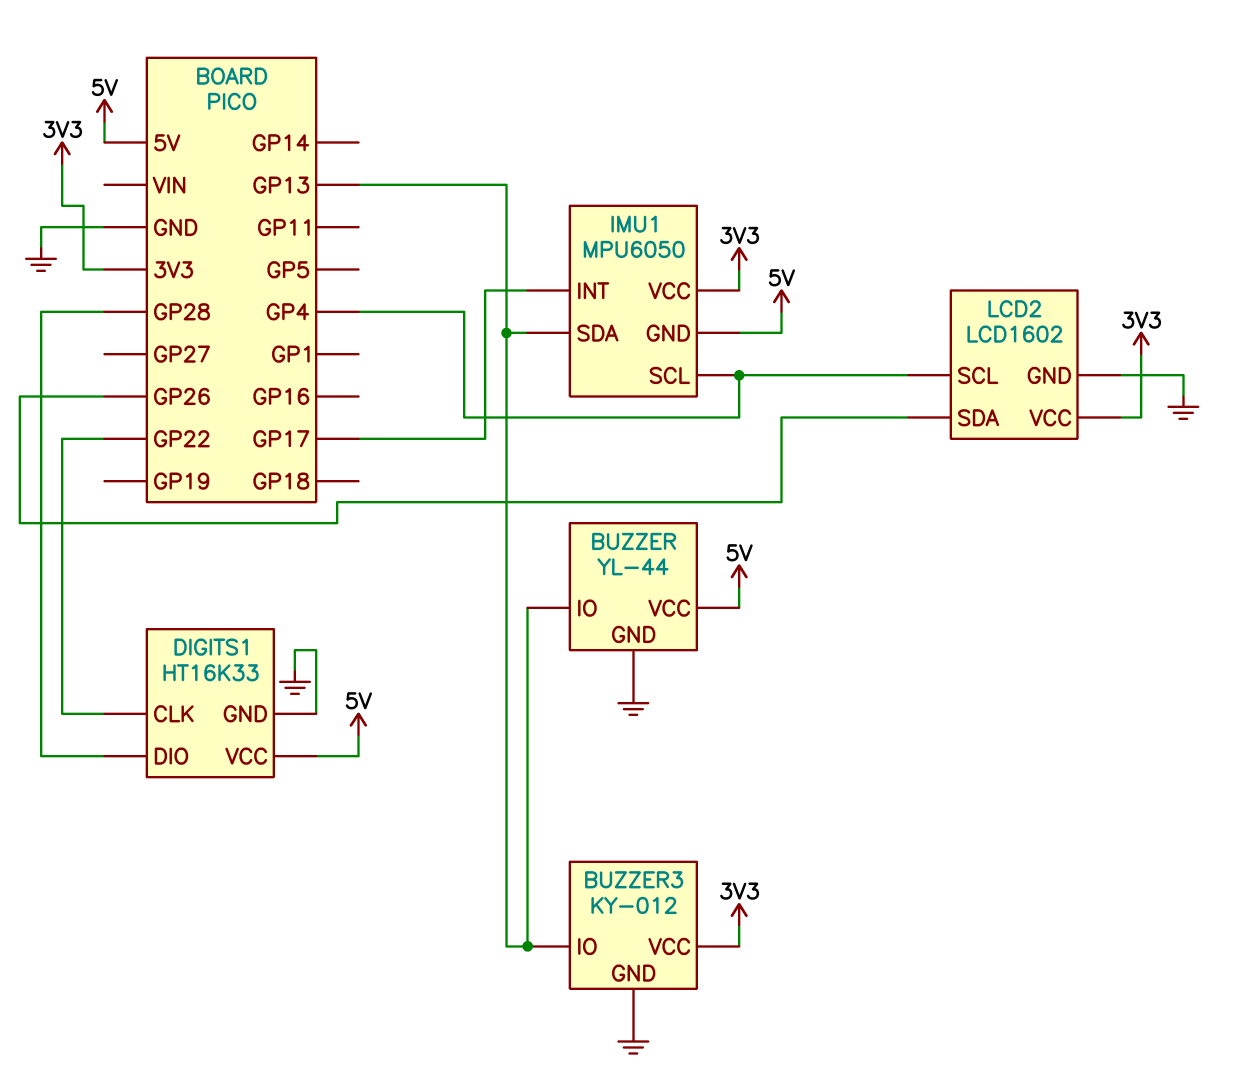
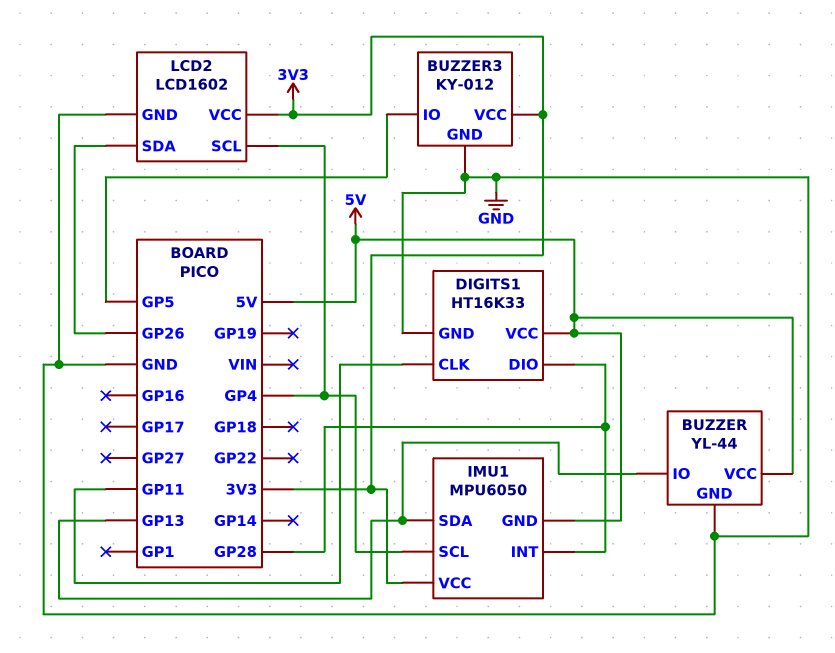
BUZZER3 pin IO: GP13 -> GP5
DIGITS1 pin CLK: GP22 -> GP11
IMU1 pin INT: GP17 -> GP28

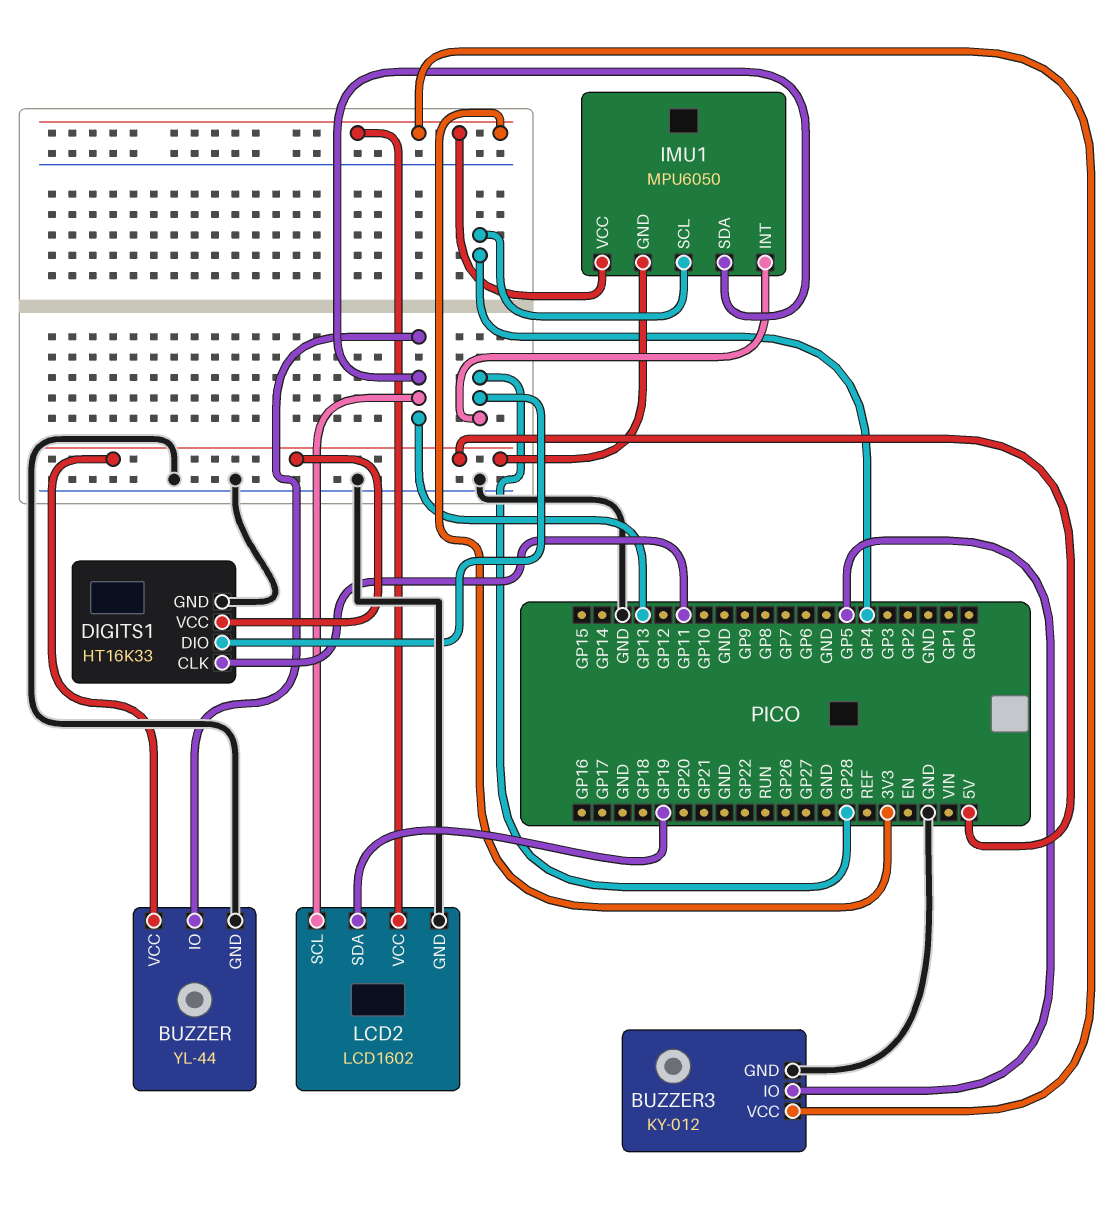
LCD2 pin SCL: GP4 -> GP13
LCD2 pin SDA: GP26 -> GP19

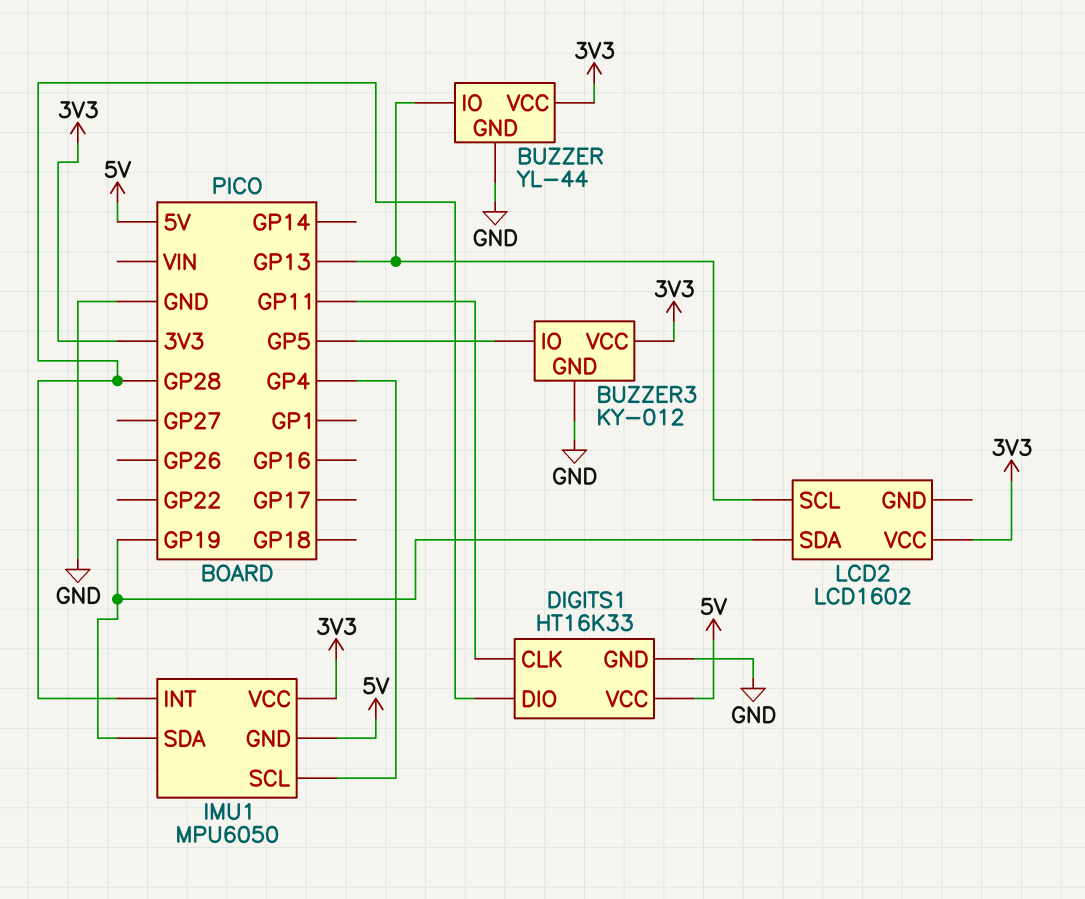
BUZZER pin VCC: 5V -> 3V3
IMU1 pin SDA: GP13 -> GP19
LCD2 pin GND: GND -> none

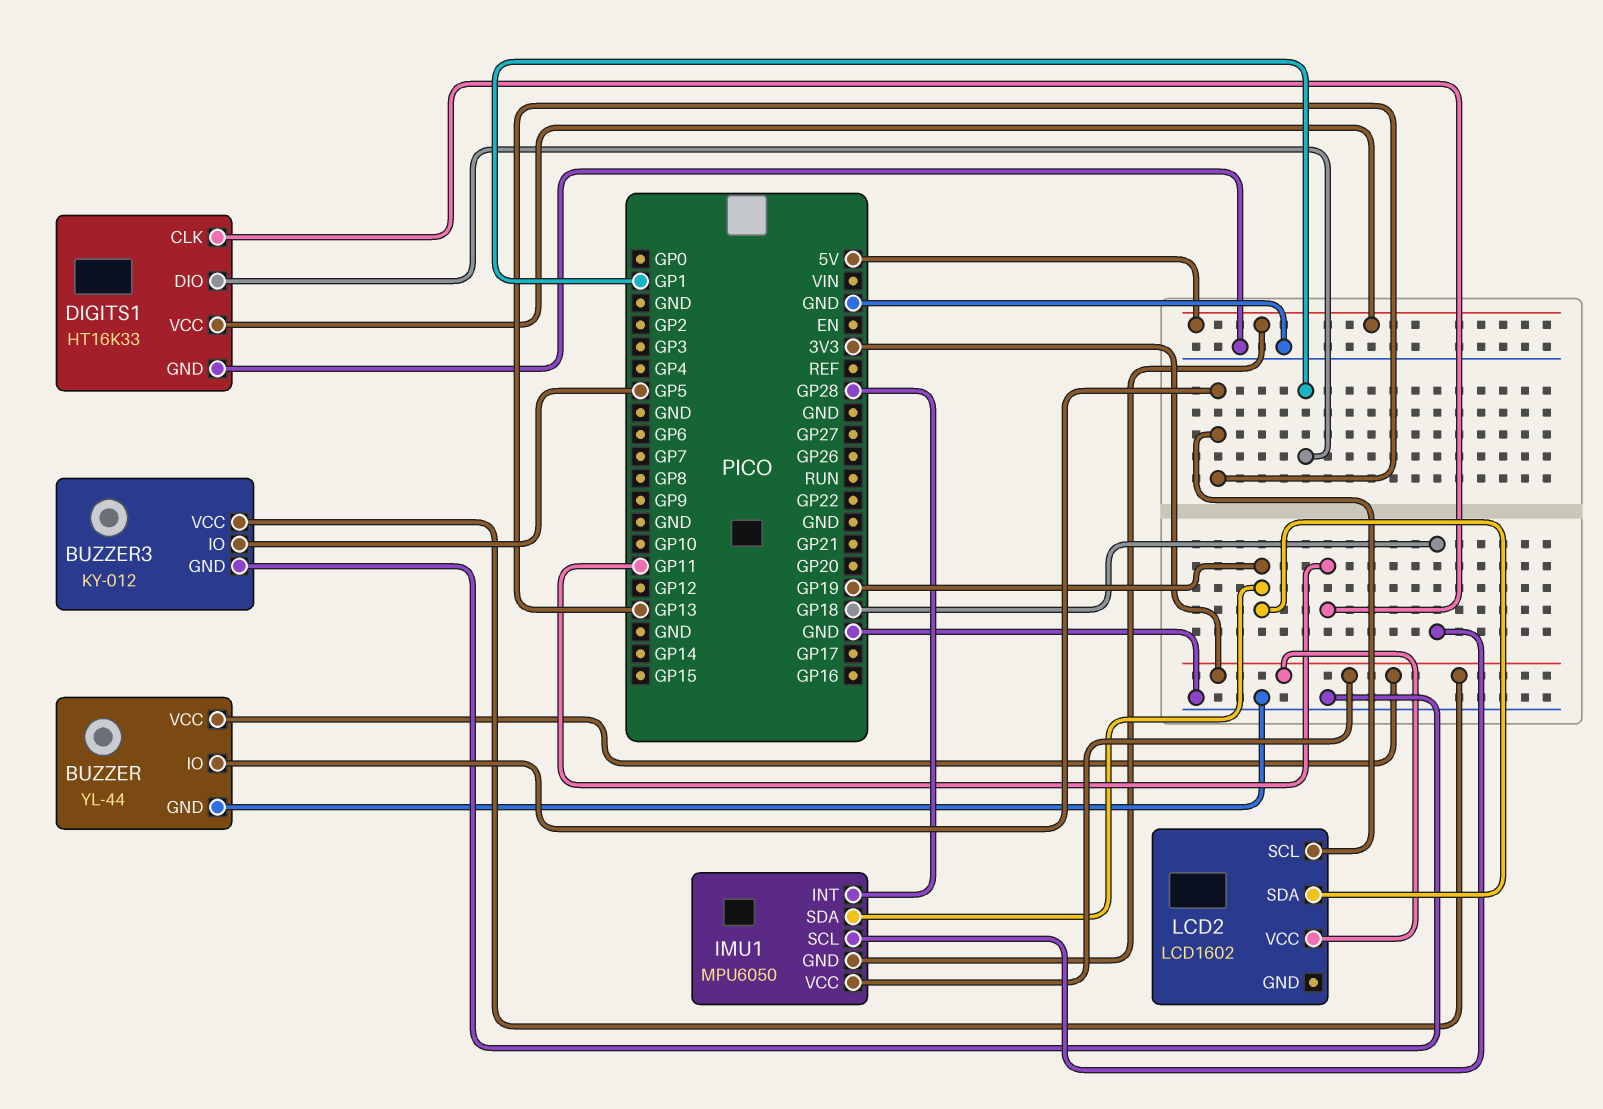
DIGITS1 pin DIO: GP28 -> GP1
IMU1 pin SCL: GP4 -> GP18

